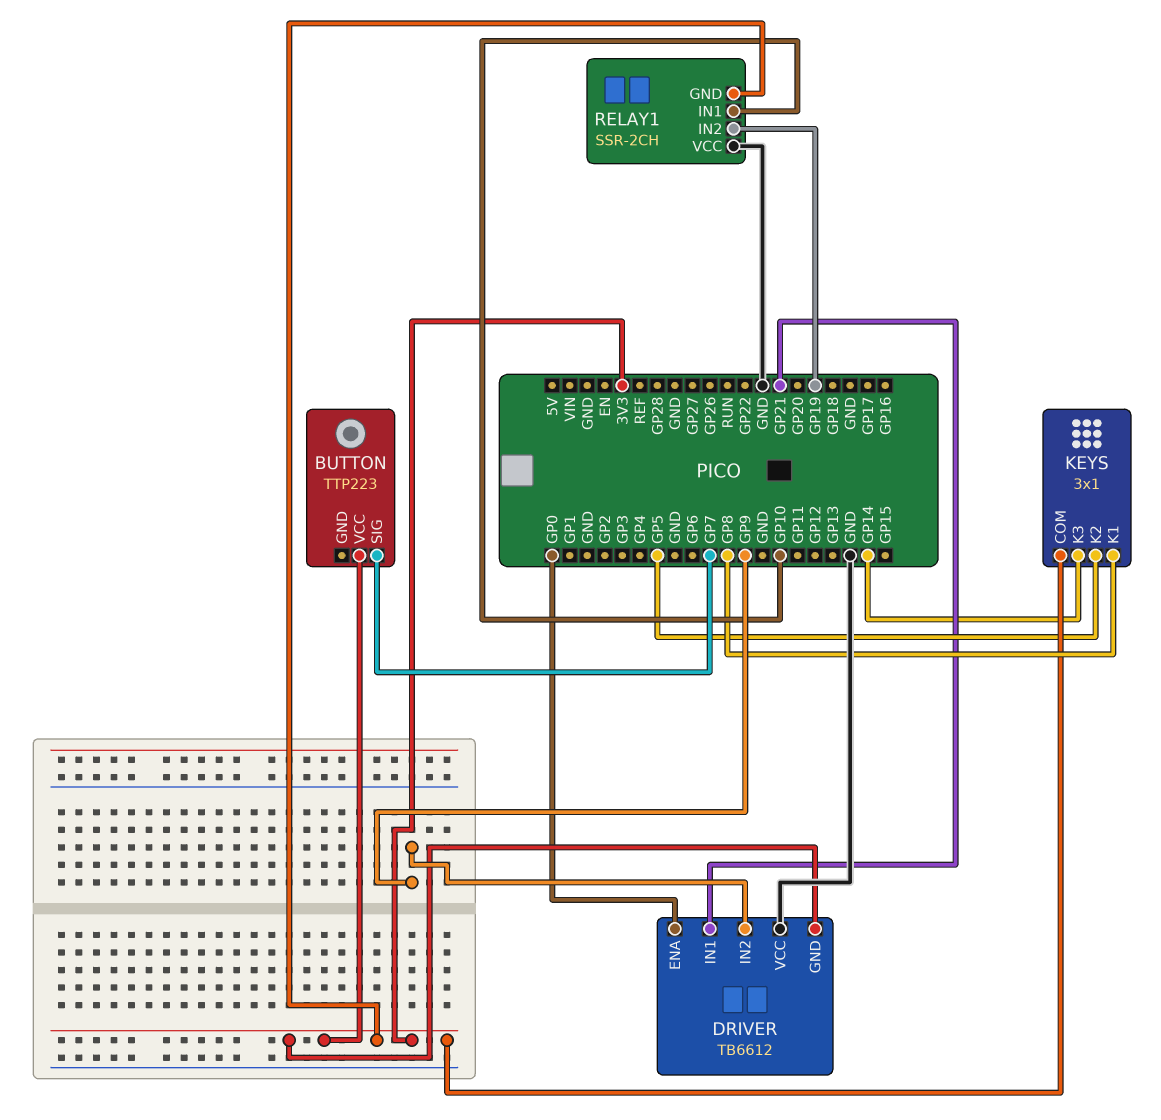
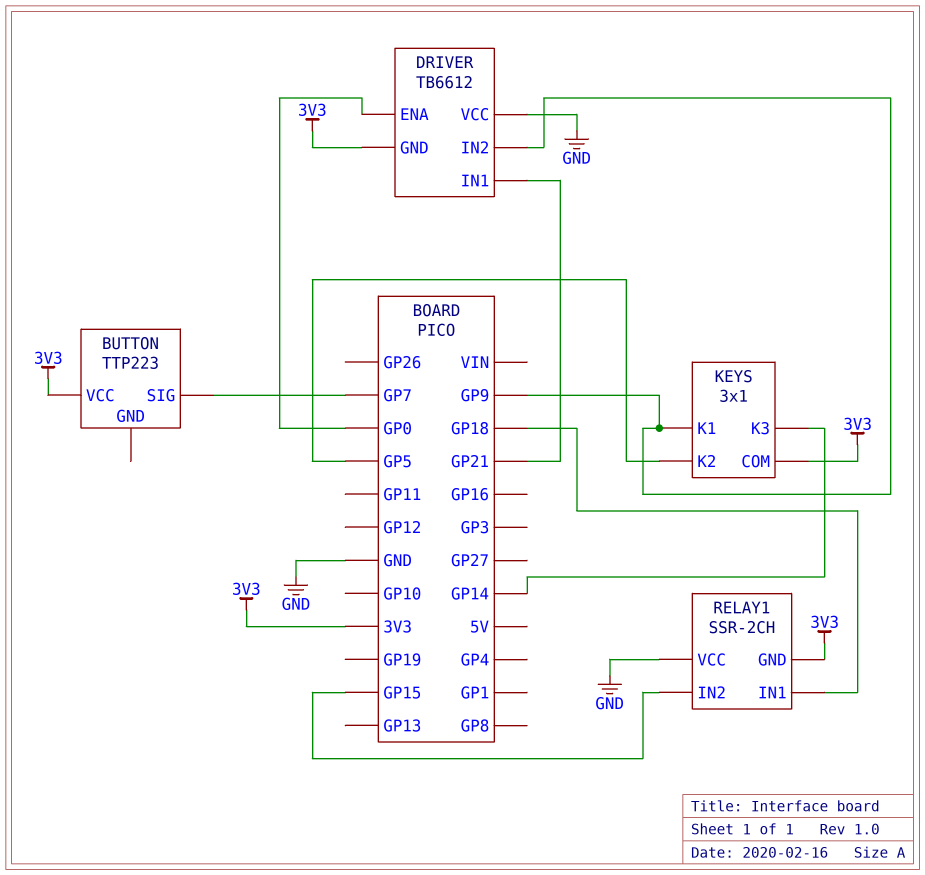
KEYS pin K1: GP8 -> GP9
RELAY1 pin IN1: GP10 -> GP18
RELAY1 pin IN2: GP19 -> GP15

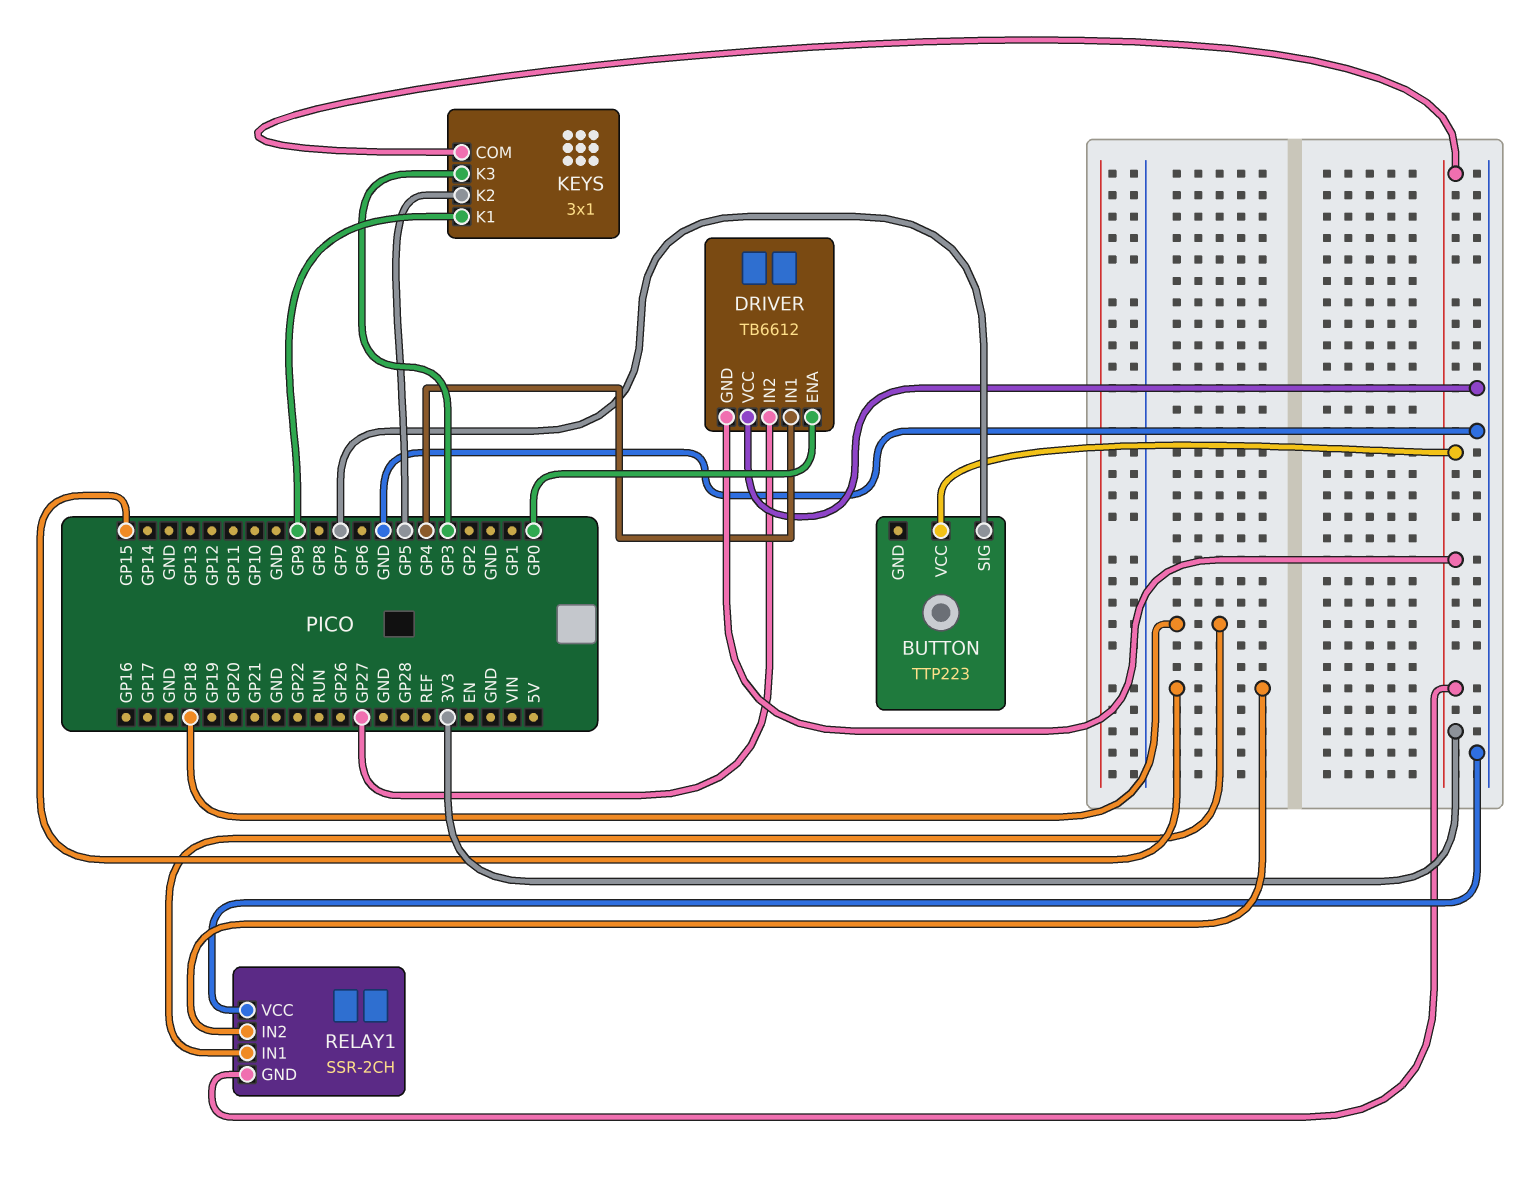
DRIVER pin IN1: GP21 -> GP4
DRIVER pin IN2: GP9 -> GP27
KEYS pin K3: GP14 -> GP3

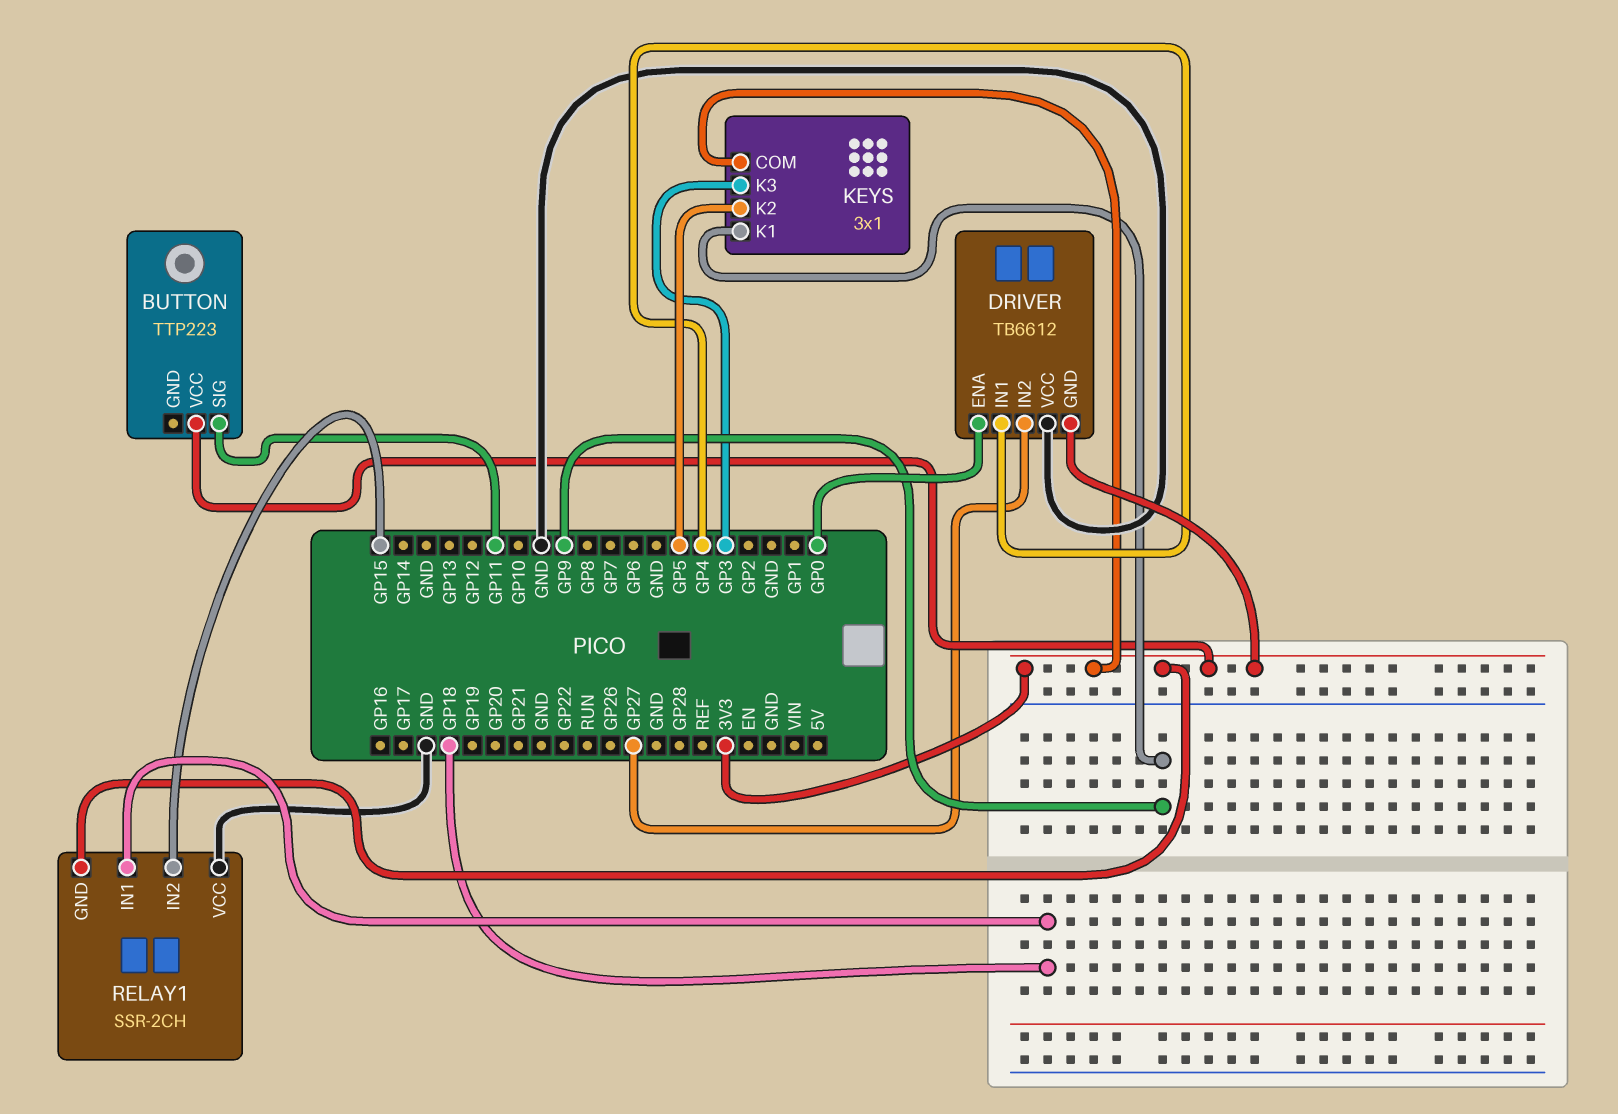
BUTTON pin SIG: GP7 -> GP11

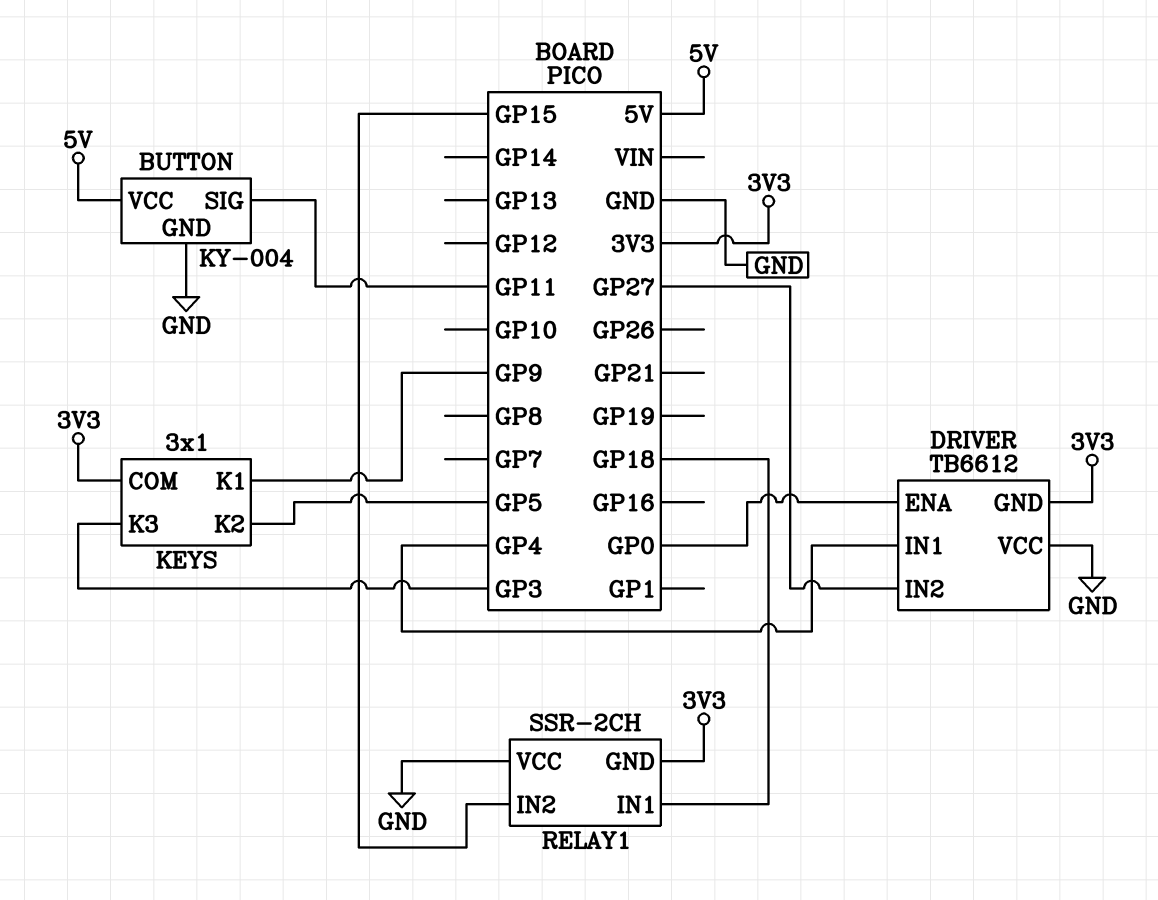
BUTTON: TTP223 -> KY-004
BUTTON pin GND: none -> GND
BUTTON pin VCC: 3V3 -> 5V

